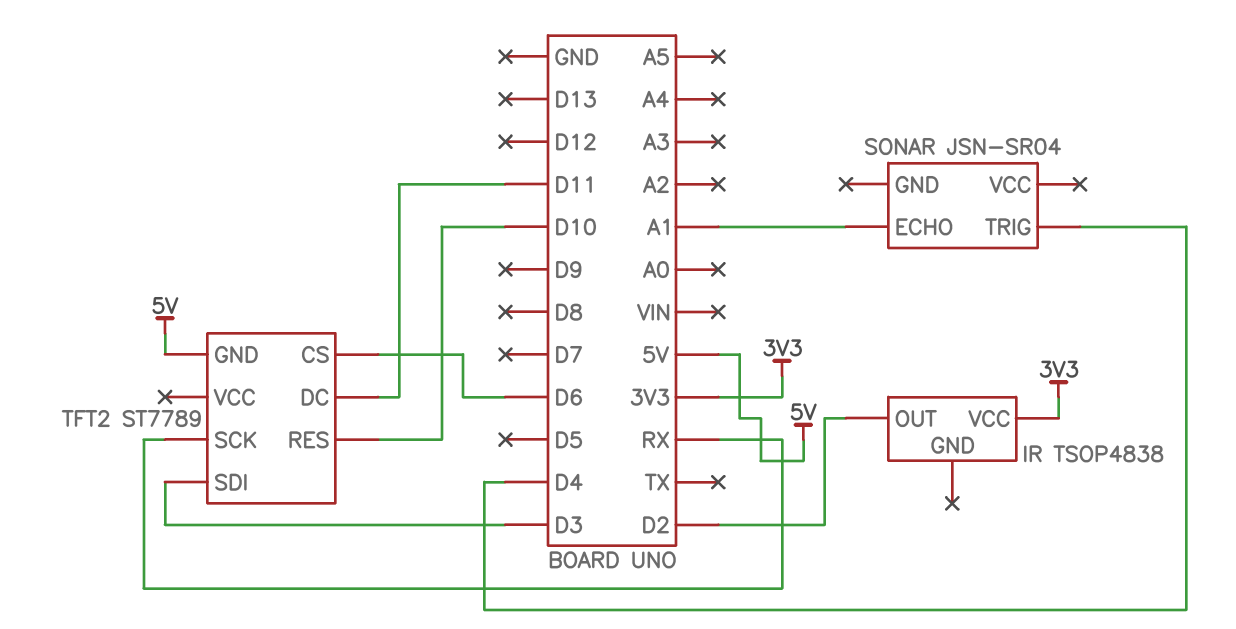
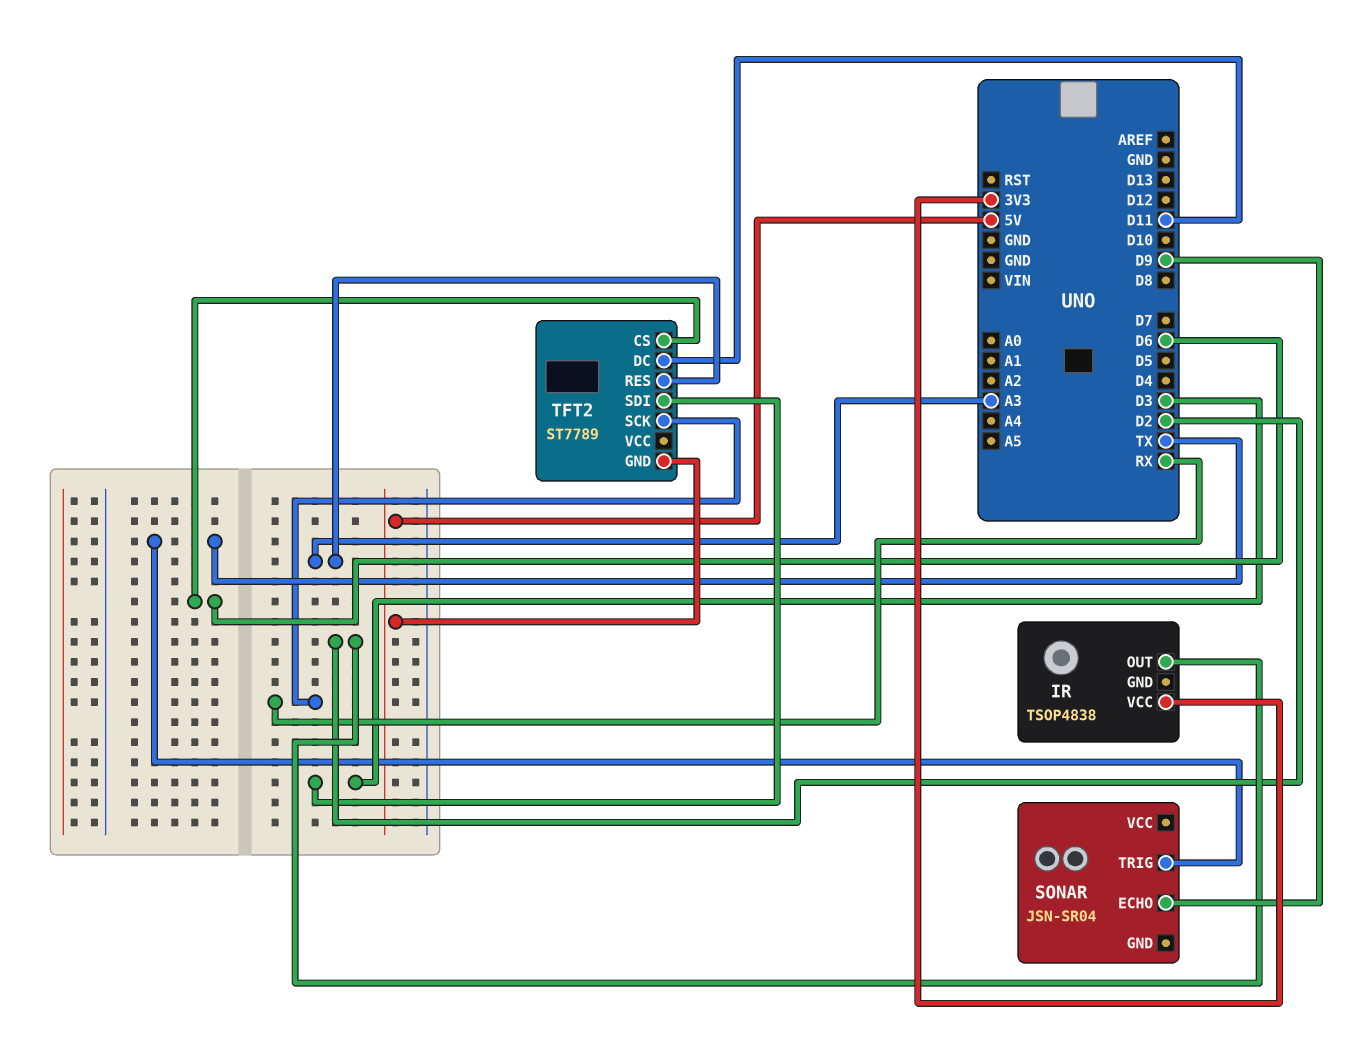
SONAR pin ECHO: A1 -> D9
SONAR pin TRIG: D4 -> TX
TFT2 pin RES: D10 -> A3

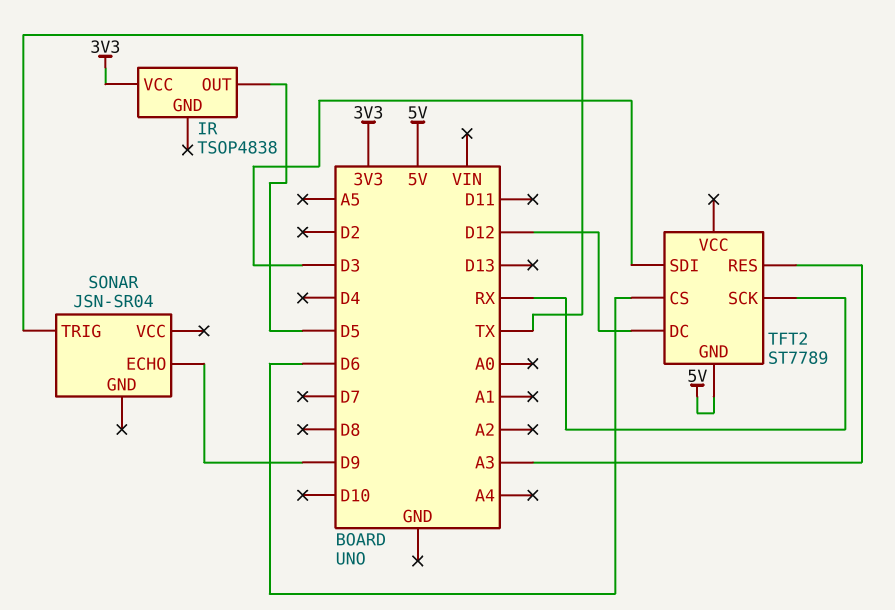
IR pin OUT: D2 -> D5
TFT2 pin DC: D11 -> D12

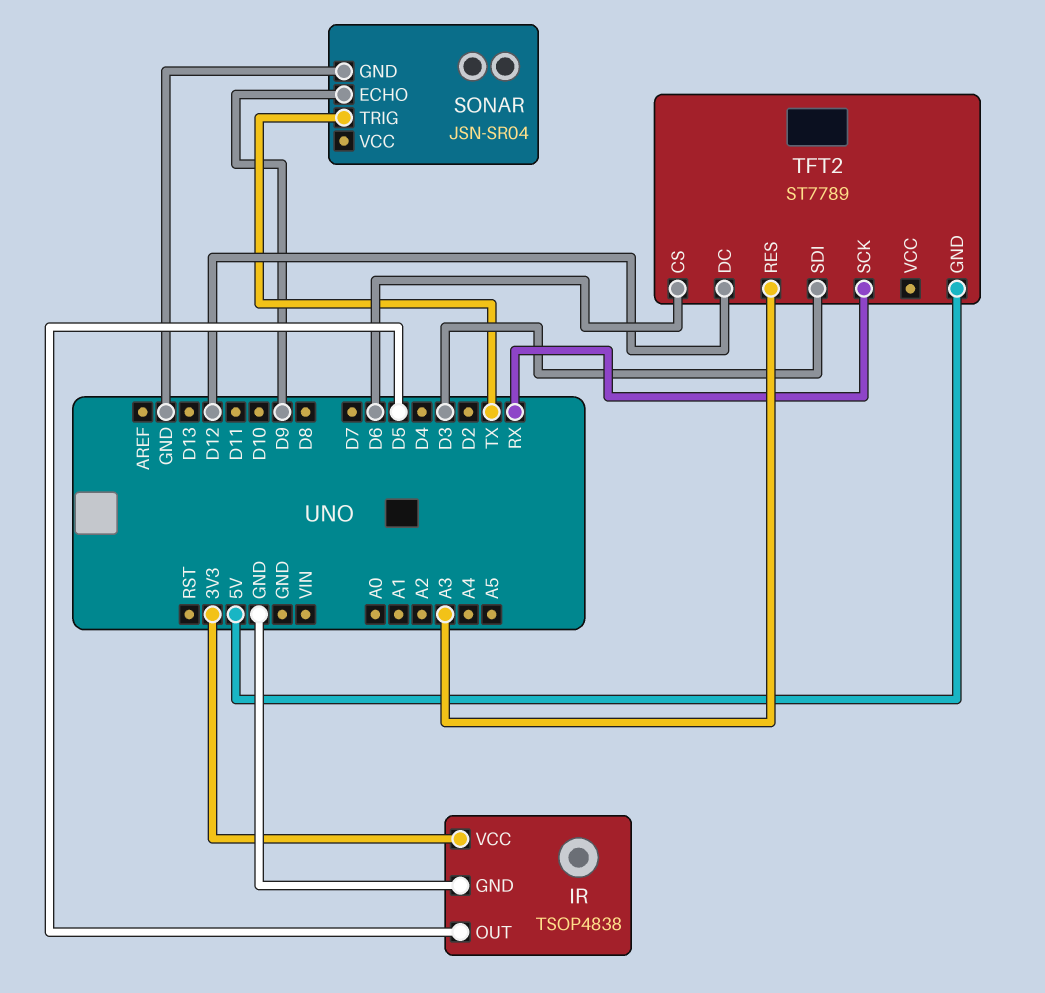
IR pin GND: none -> GND
SONAR pin GND: none -> GND

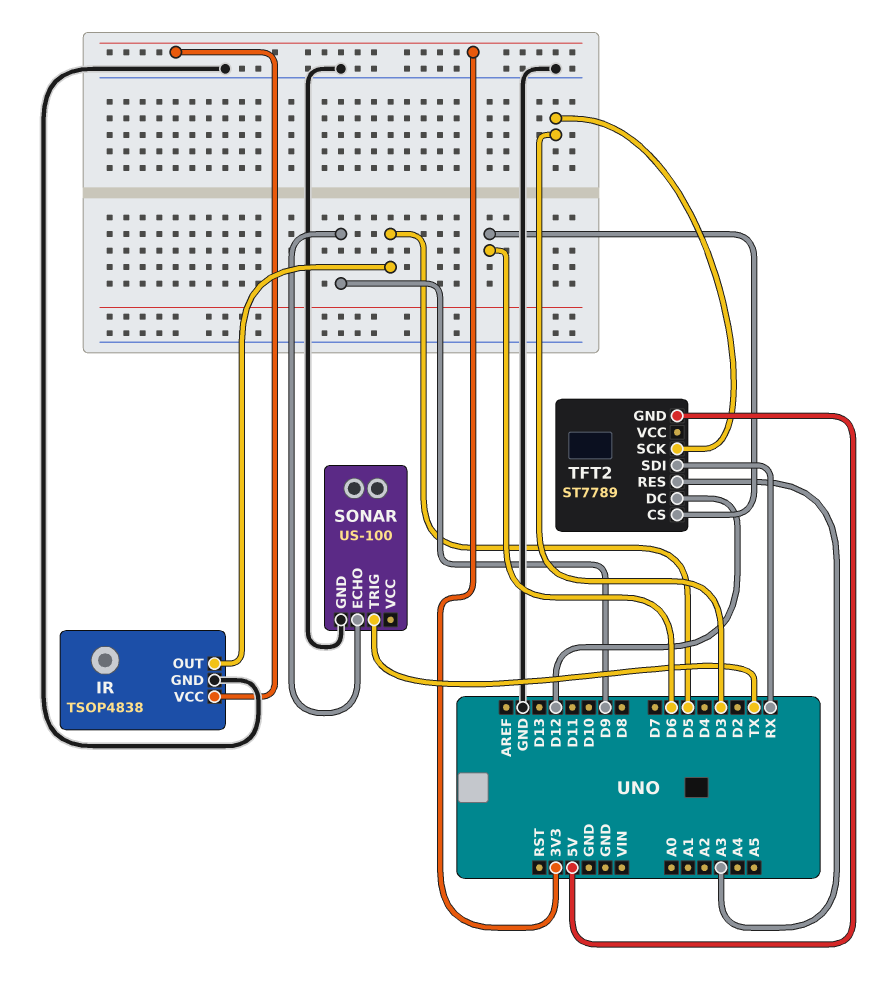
SONAR: JSN-SR04 -> US-100
TFT2 pin SCK: RX -> D3
TFT2 pin SDI: D3 -> RX

